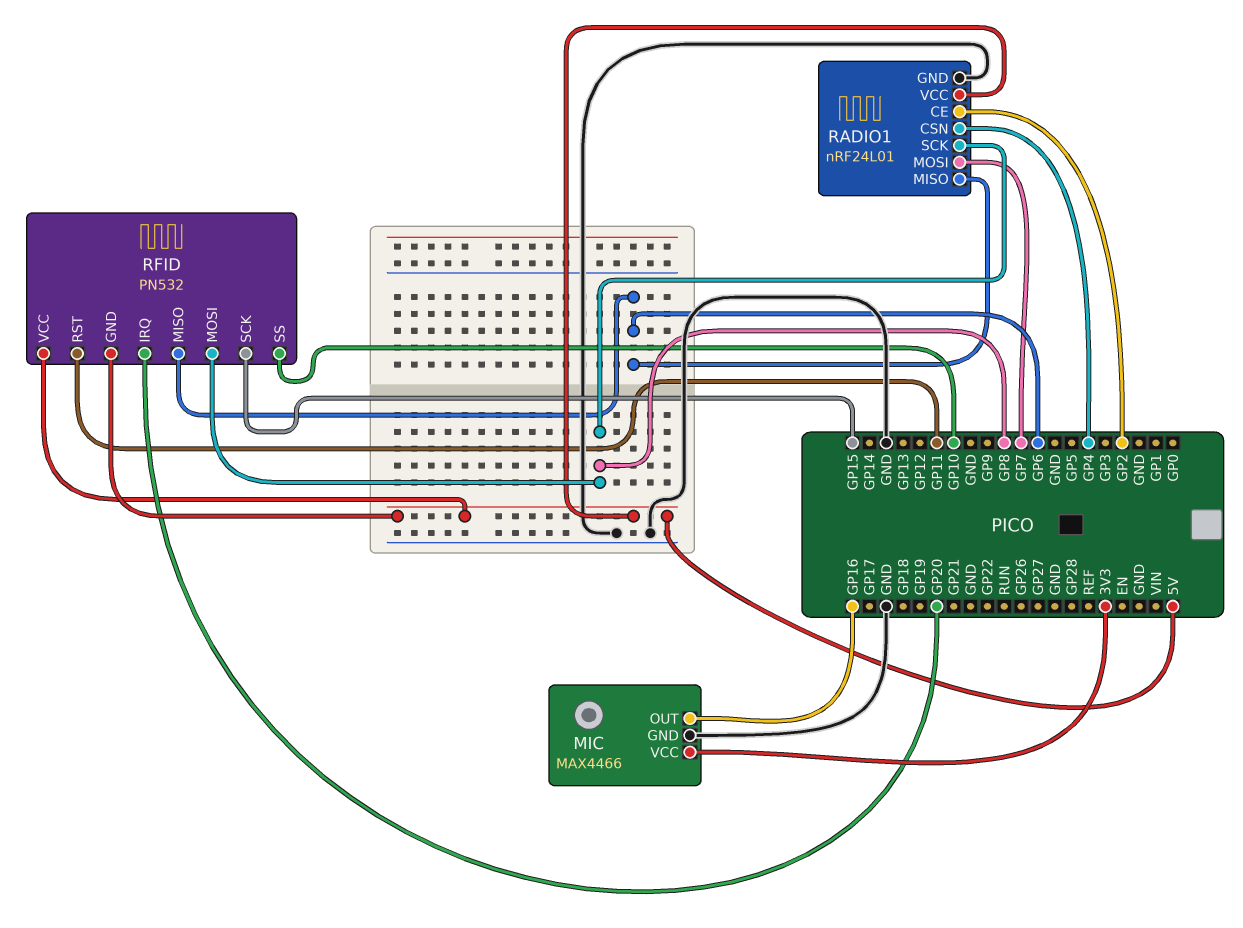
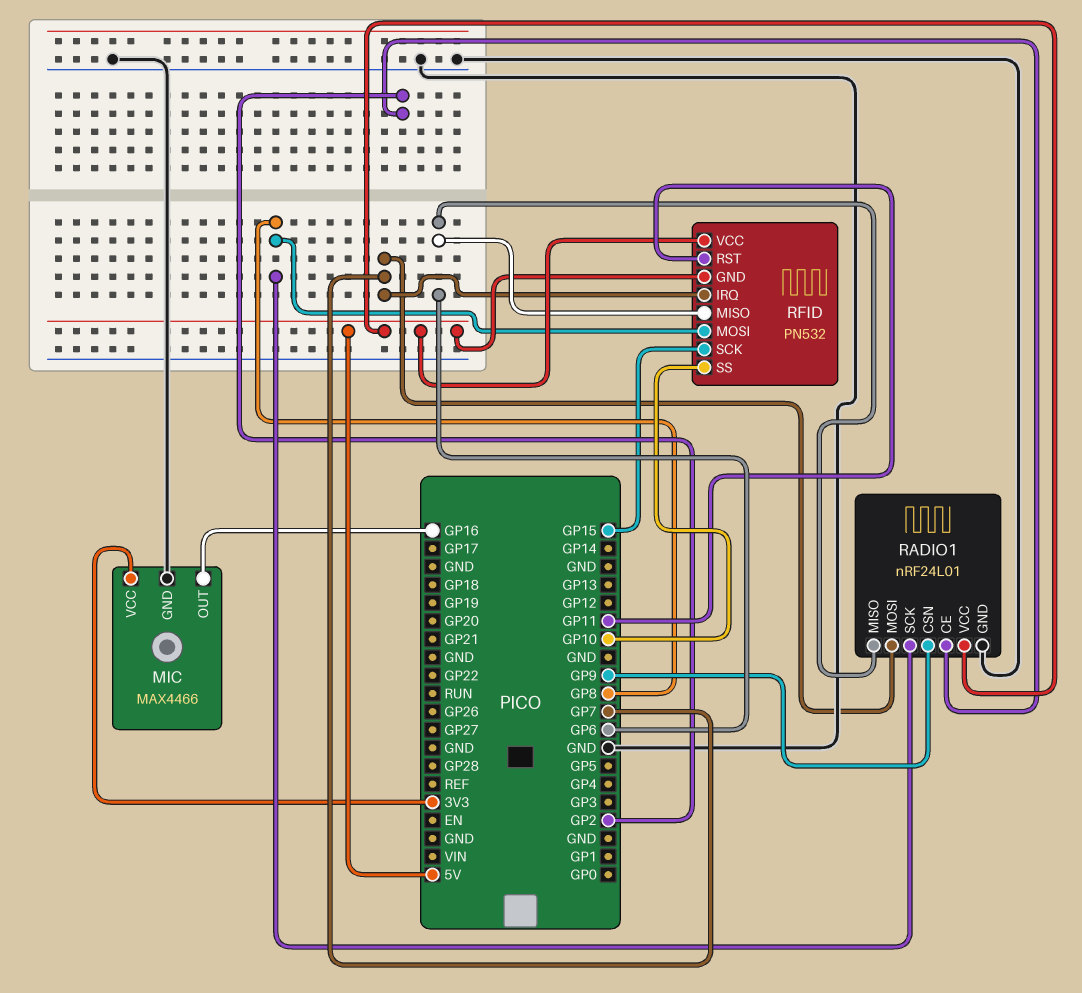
RADIO1 pin CSN: GP4 -> GP9
RFID pin IRQ: GP20 -> GP7

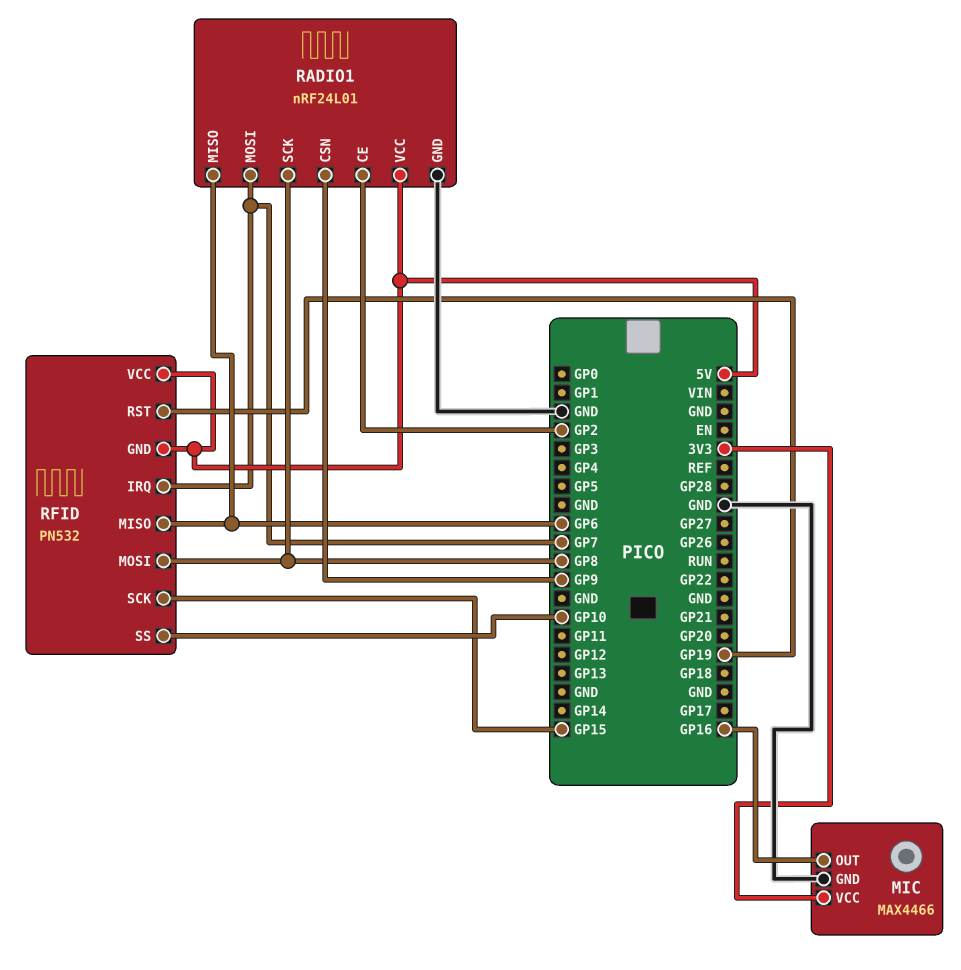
RFID pin RST: GP11 -> GP19

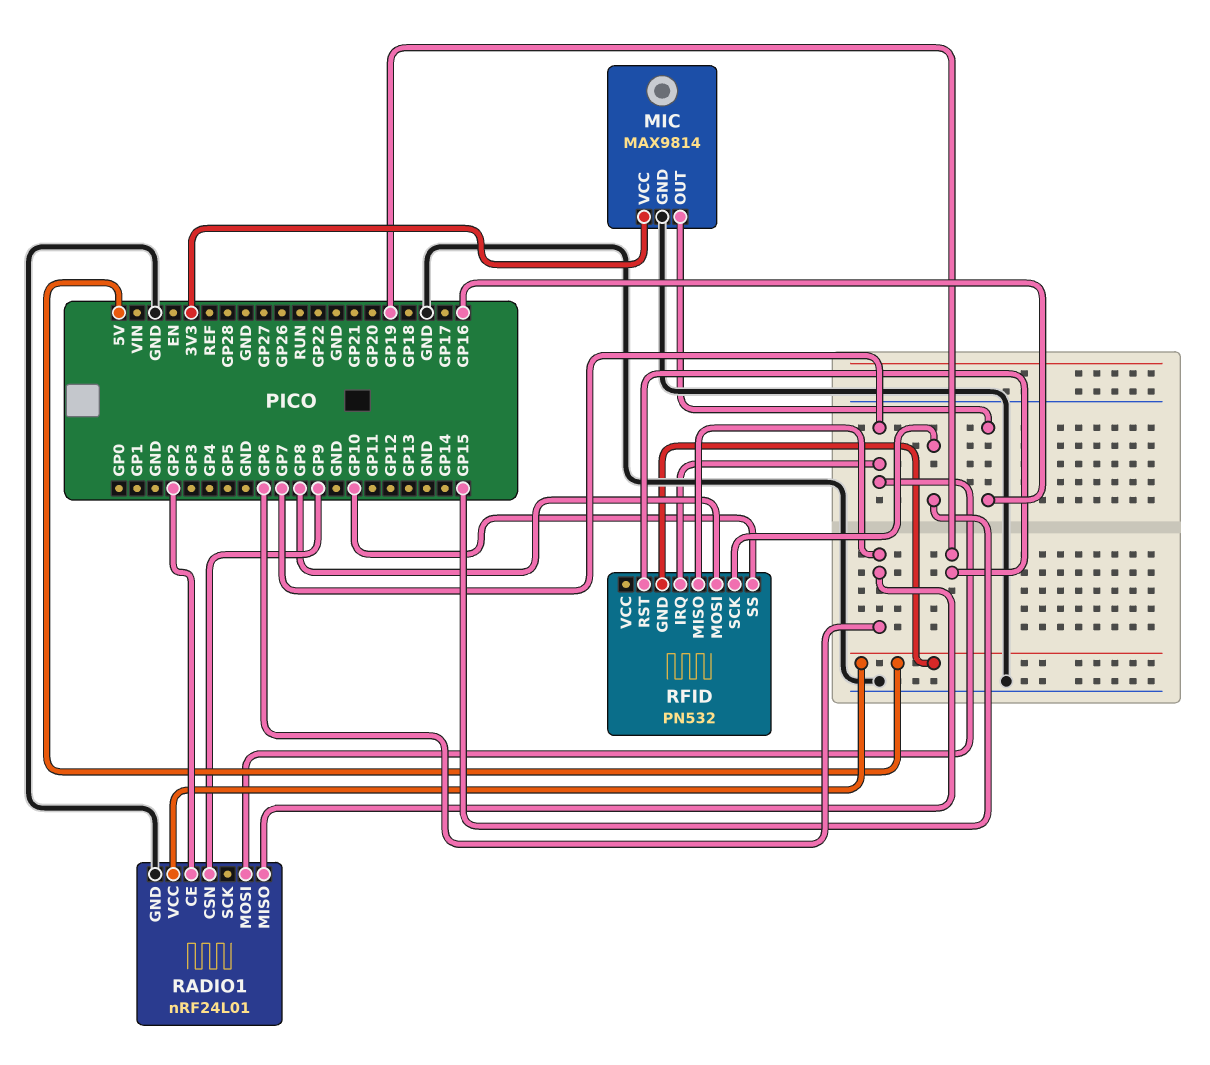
MIC: MAX4466 -> MAX9814
RADIO1 pin SCK: GP8 -> none
RFID pin VCC: 5V -> none

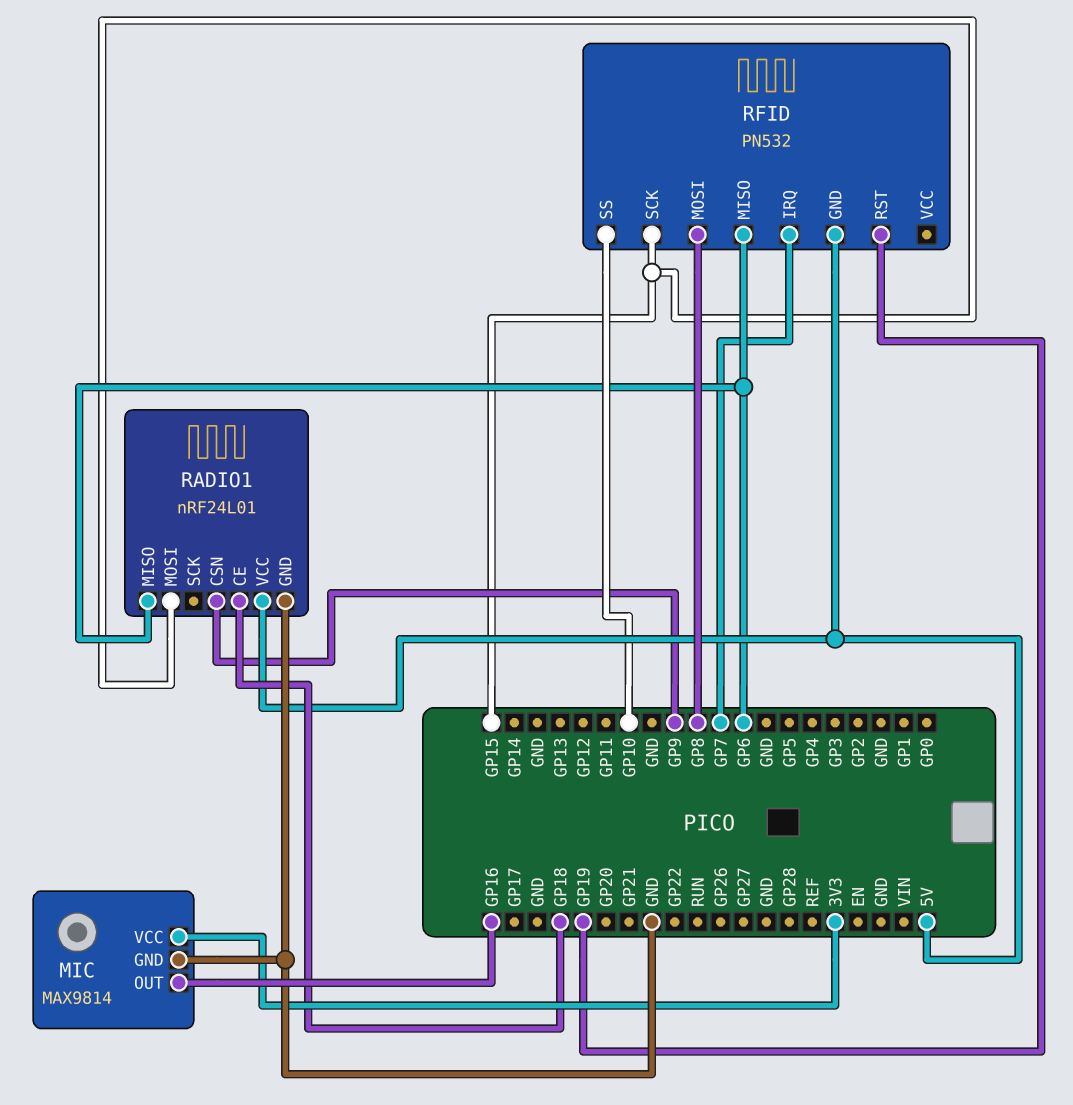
RADIO1 pin CE: GP2 -> GP18
RADIO1 pin MOSI: GP7 -> GP15

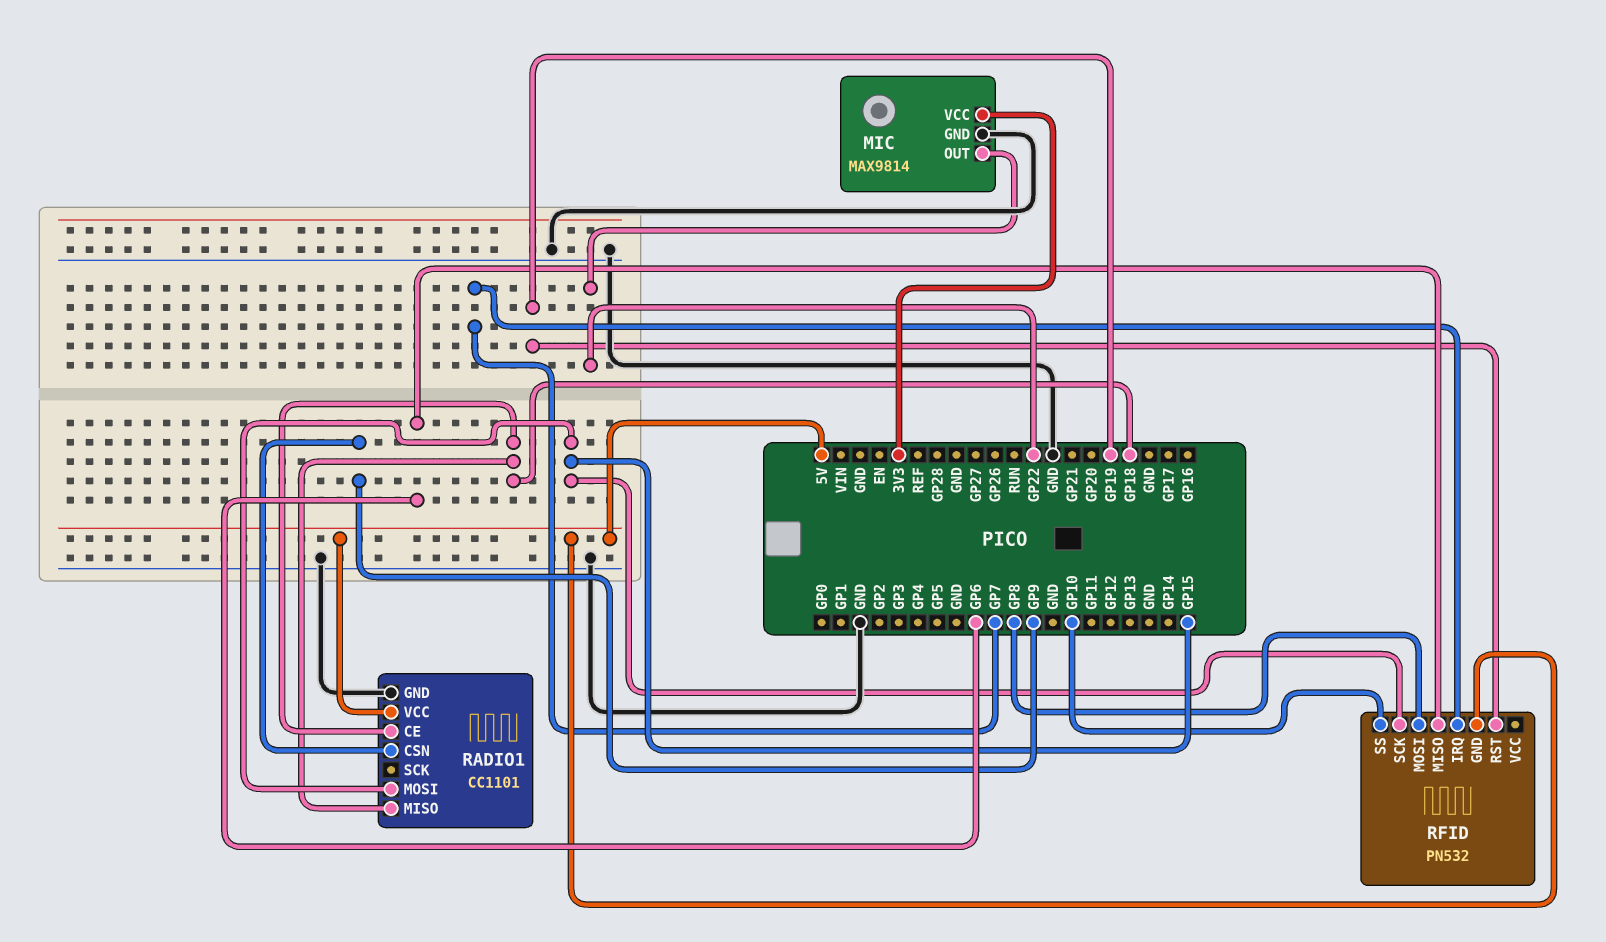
MIC pin OUT: GP16 -> GP22
RADIO1: nRF24L01 -> CC1101
RADIO1 pin MISO: GP6 -> GP18

